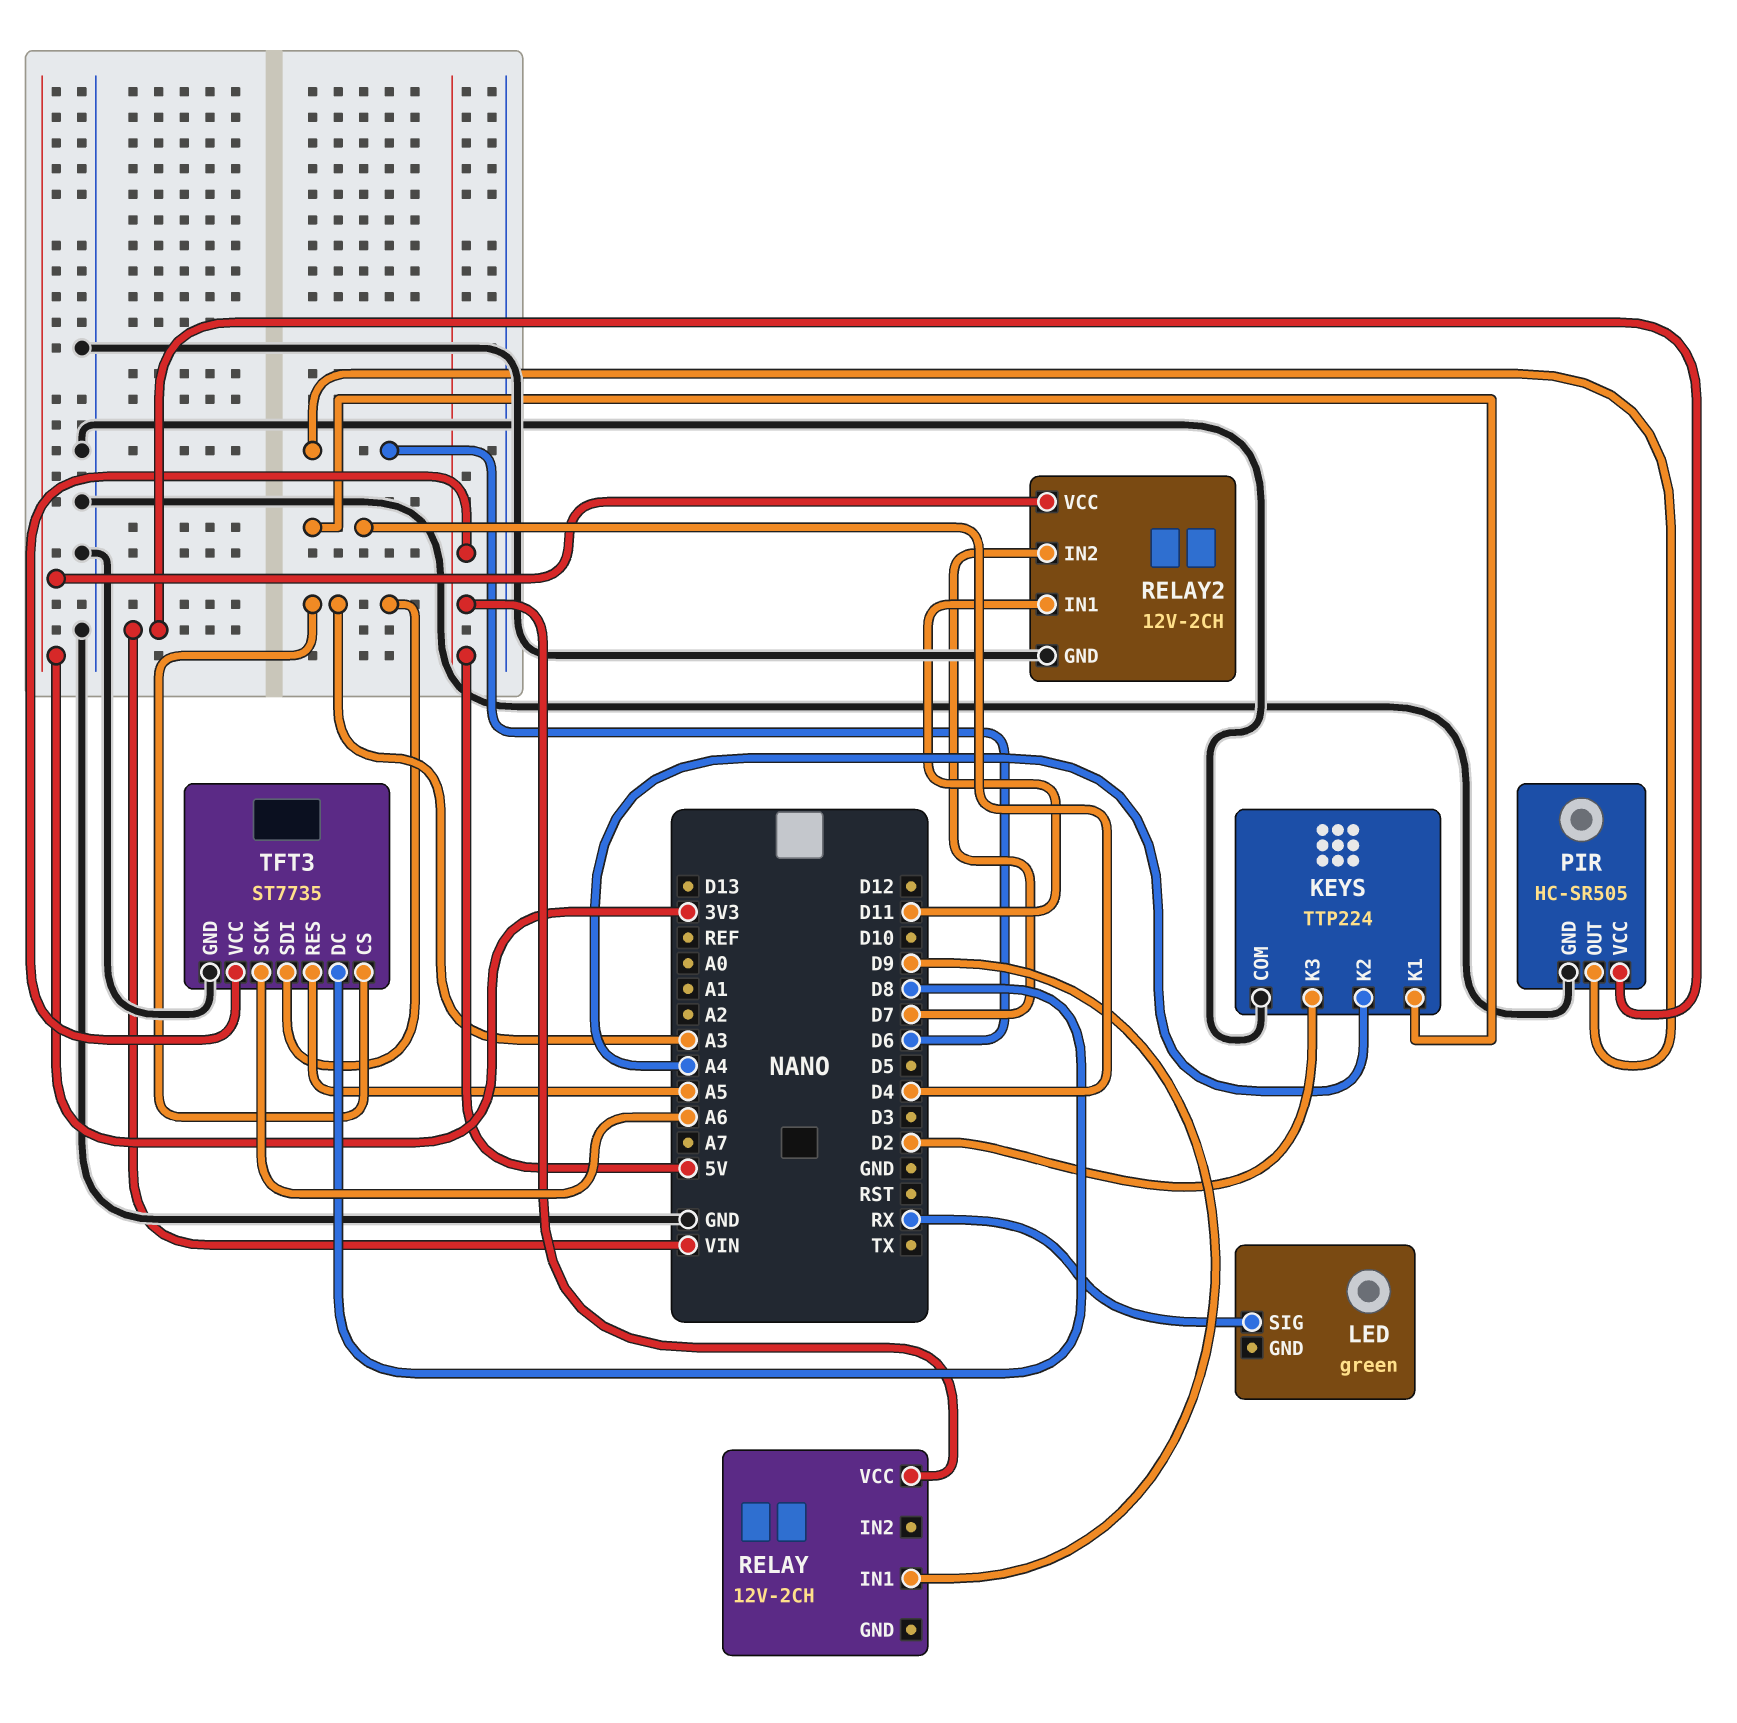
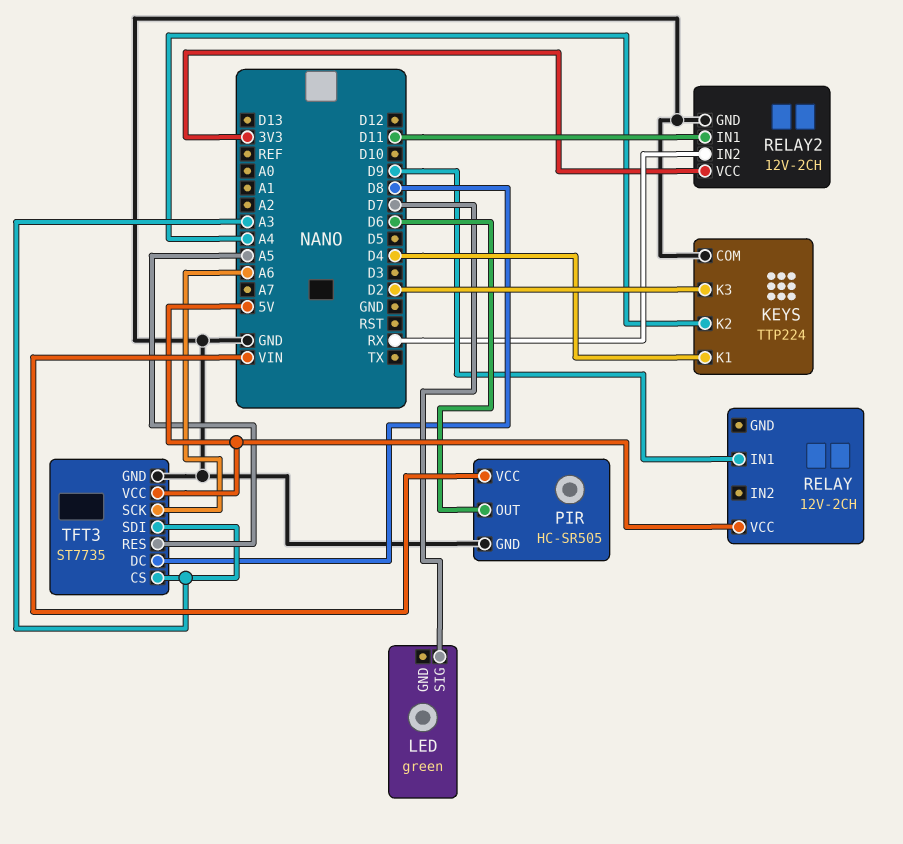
LED pin SIG: RX -> D7
RELAY2 pin IN2: D7 -> RX

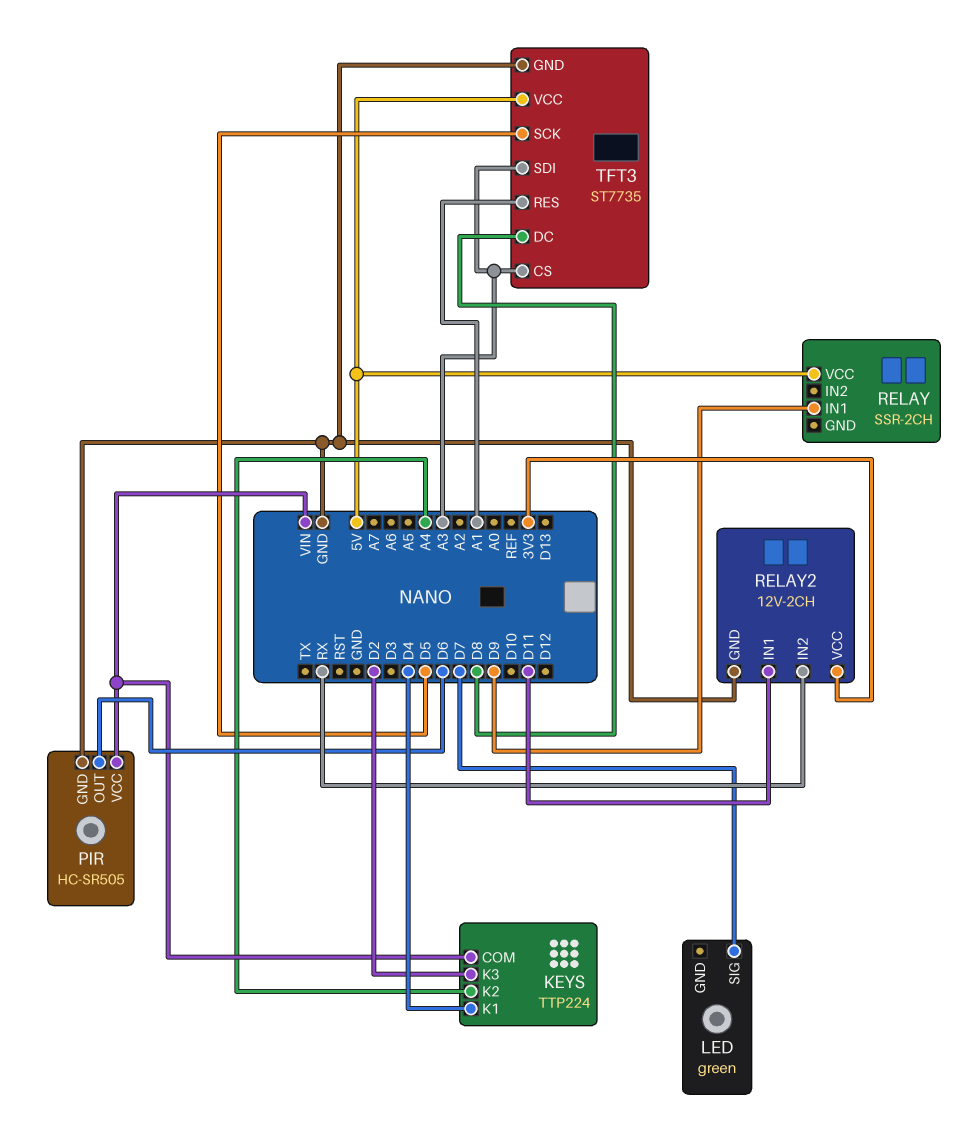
KEYS pin COM: GND -> VIN
RELAY: 12V-2CH -> SSR-2CH
TFT3 pin RES: A5 -> A1
TFT3 pin SCK: A6 -> D5

